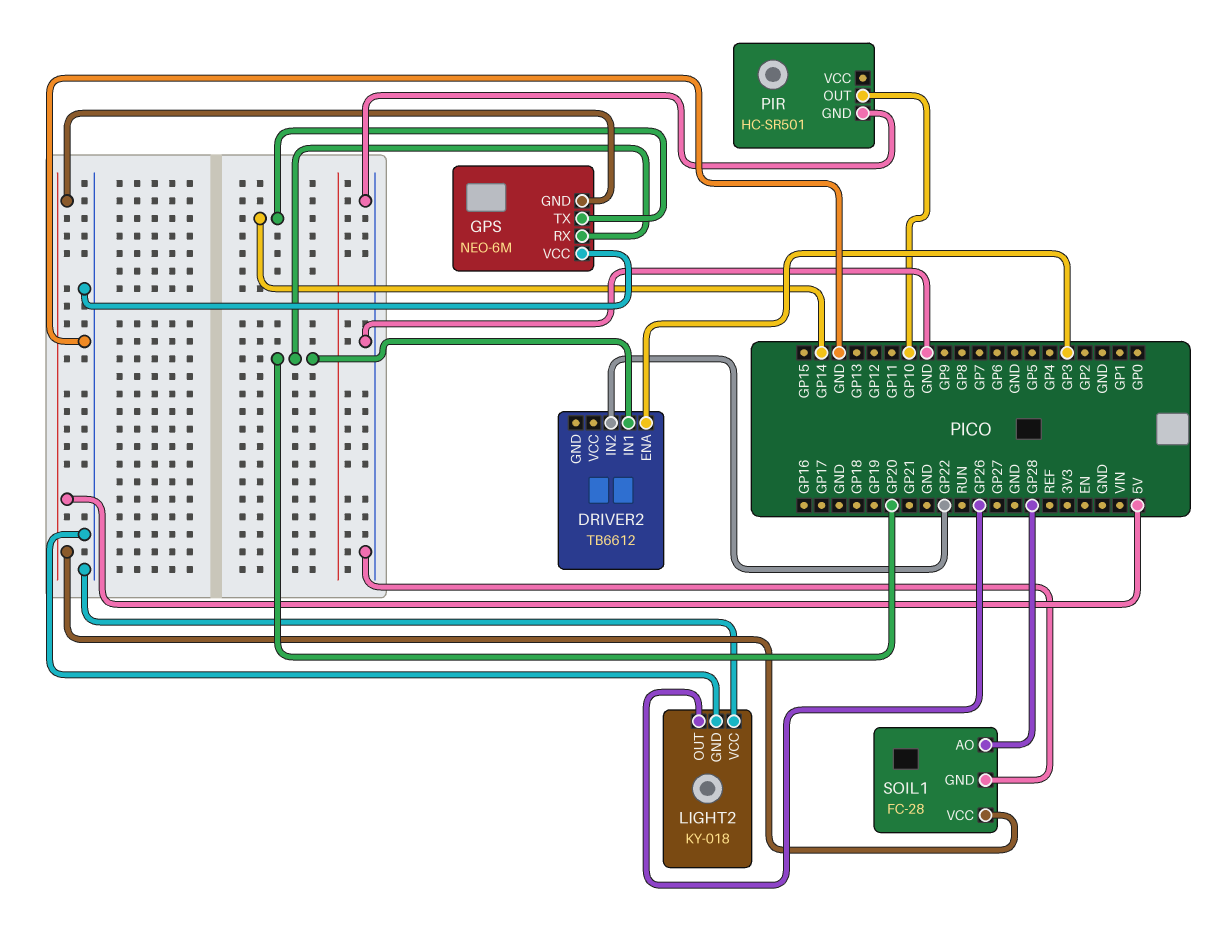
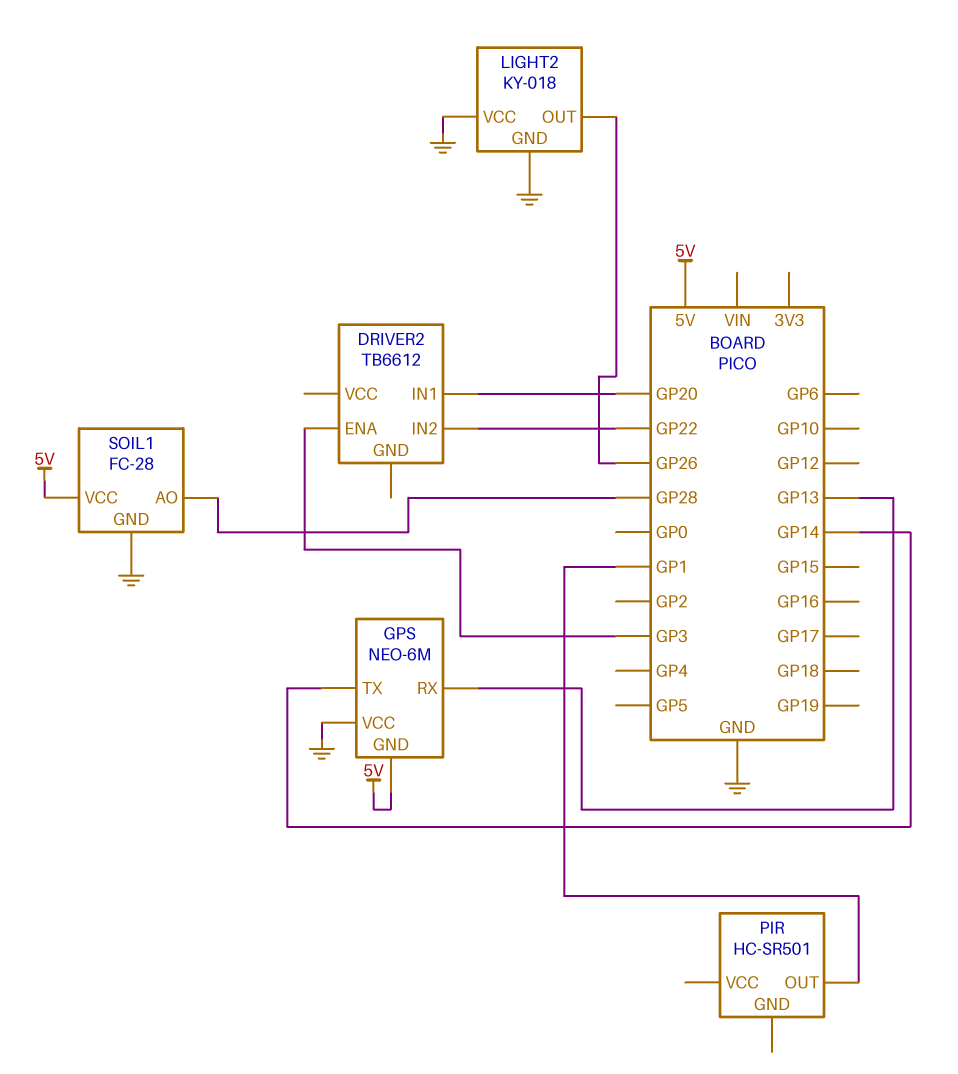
GPS pin RX: GP20 -> GP13
PIR pin GND: GND -> none
PIR pin OUT: GP10 -> GP1

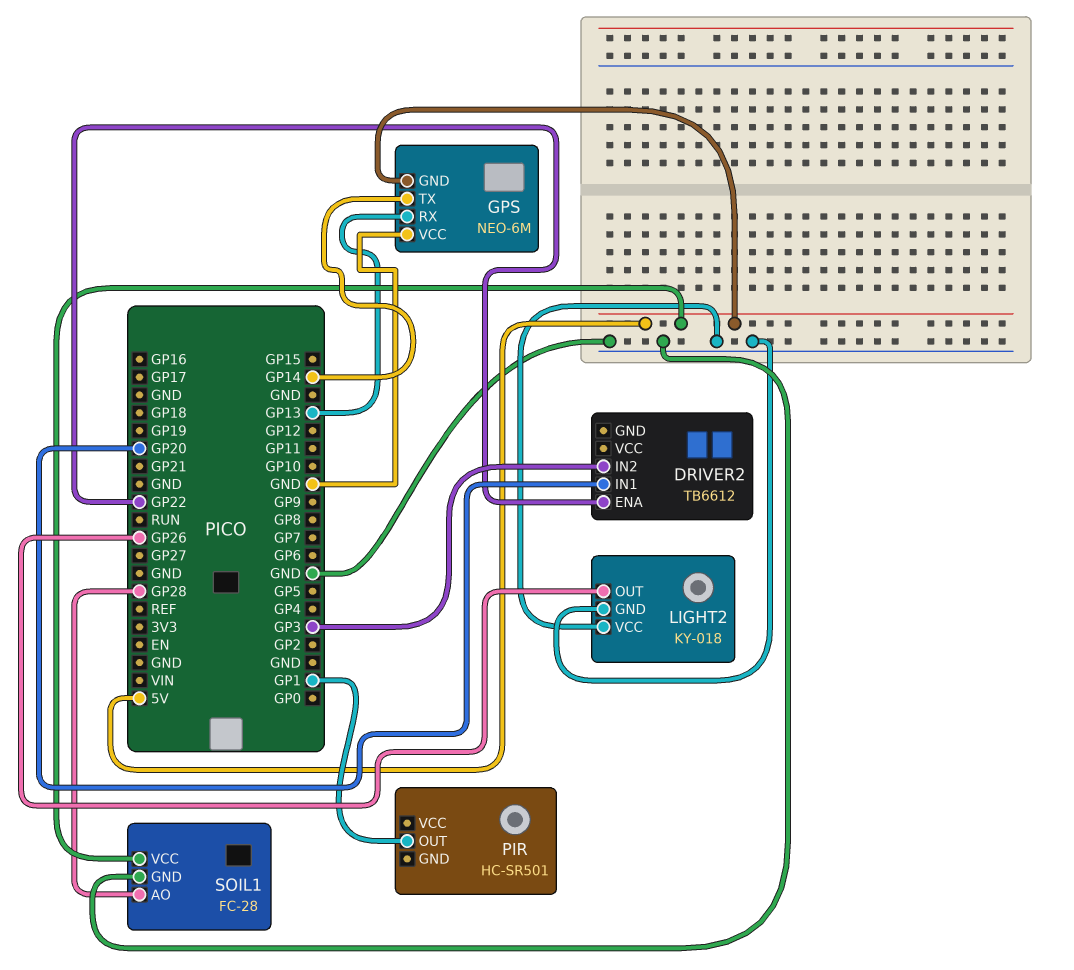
DRIVER2 pin ENA: GP3 -> GP22
DRIVER2 pin IN2: GP22 -> GP3

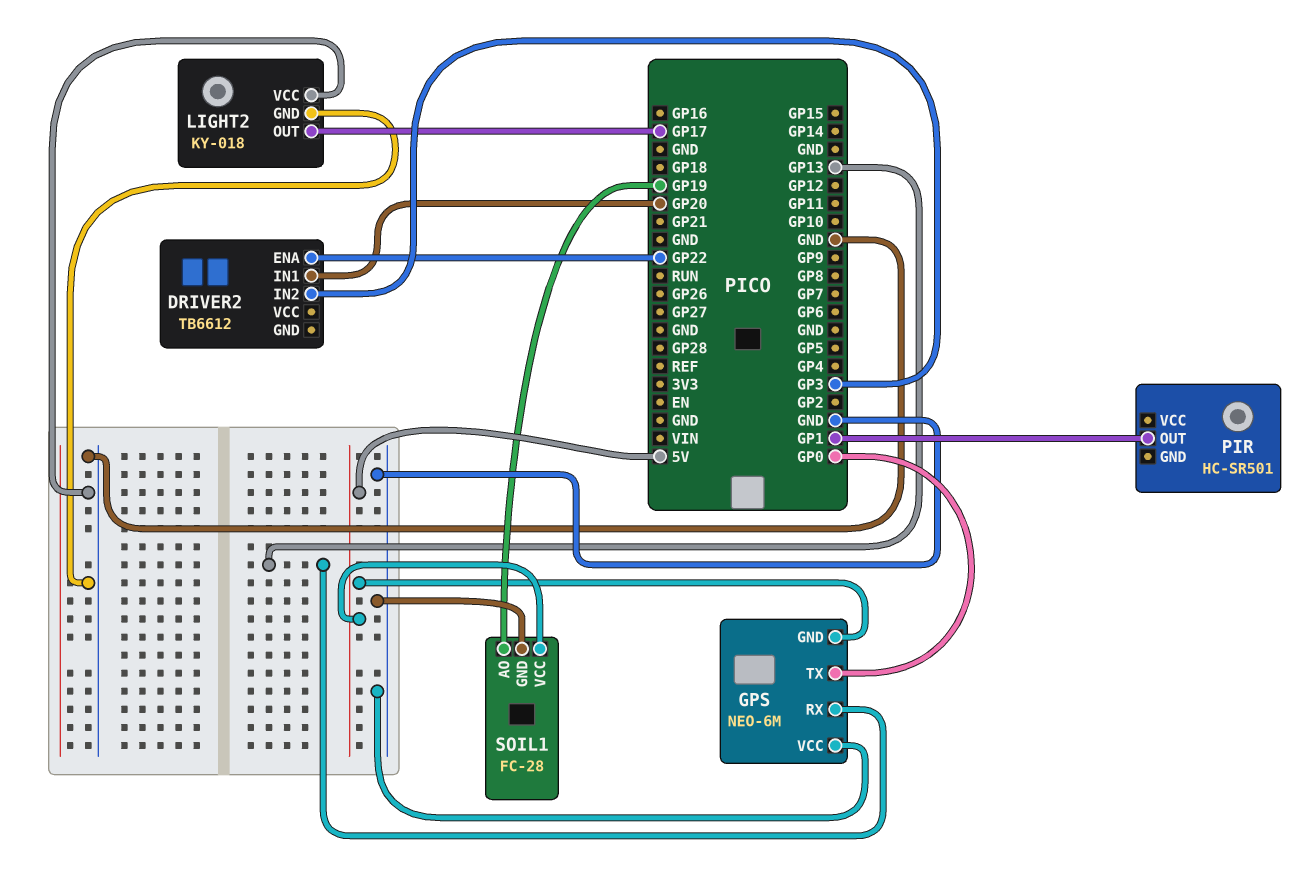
GPS pin TX: GP14 -> GP0
LIGHT2 pin OUT: GP26 -> GP17
SOIL1 pin AO: GP28 -> GP19

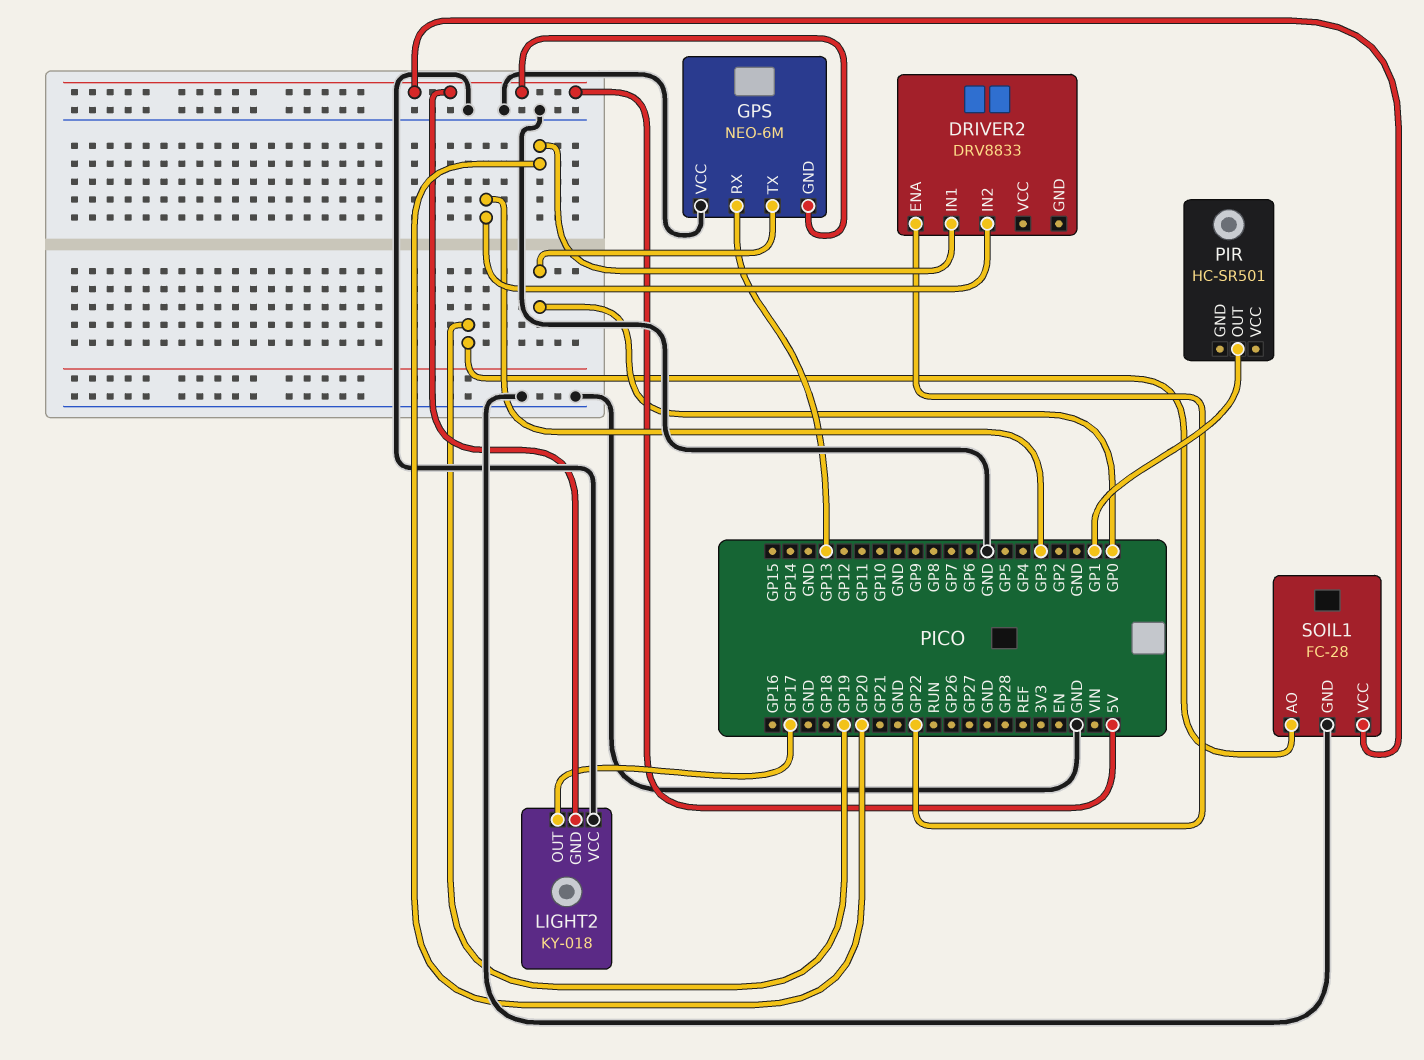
DRIVER2: TB6612 -> DRV8833
LIGHT2 pin GND: GND -> 5V

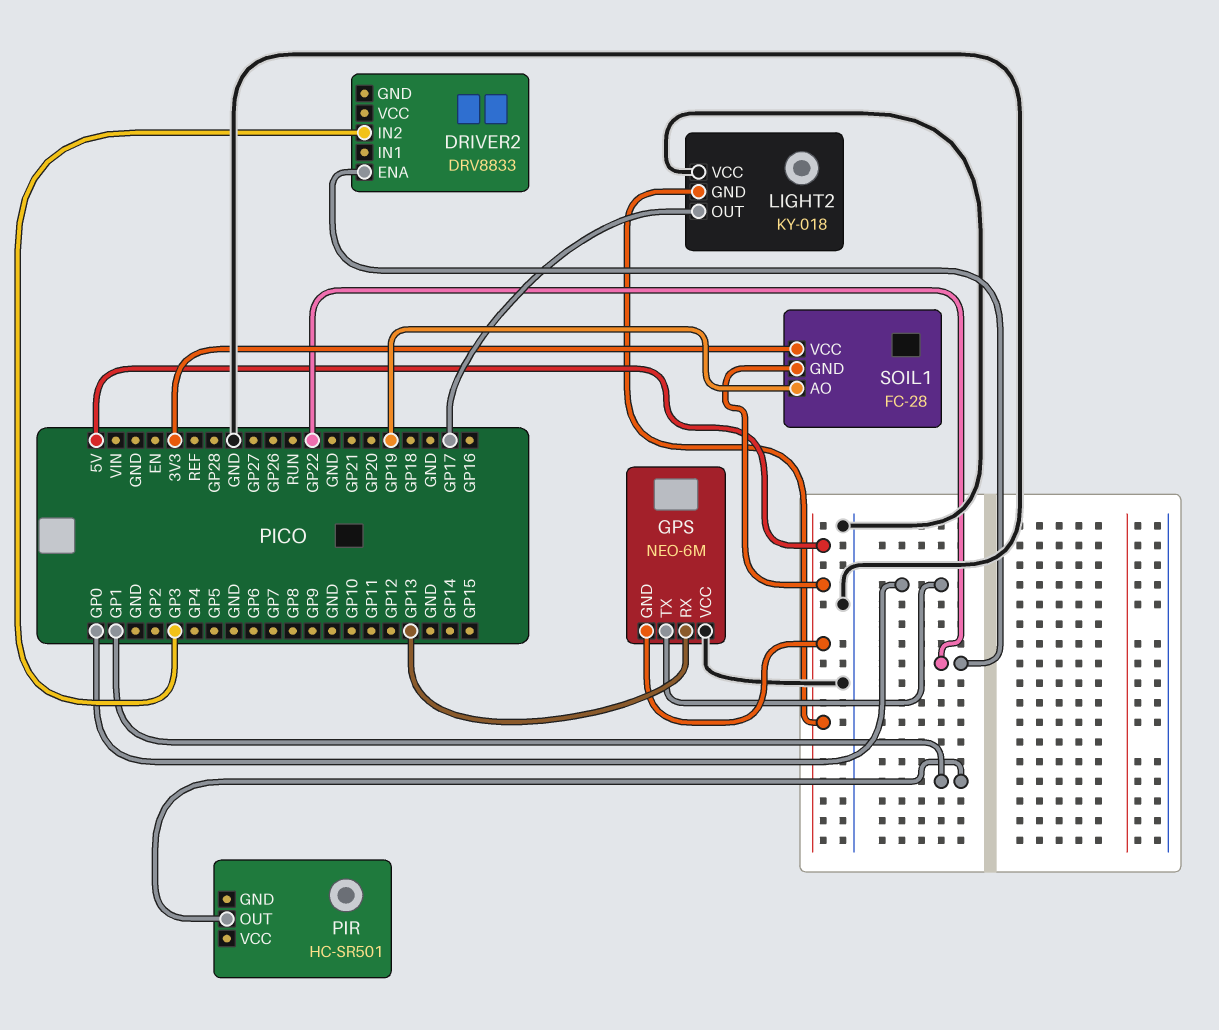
DRIVER2 pin IN1: GP20 -> none
SOIL1 pin GND: GND -> 5V
SOIL1 pin VCC: 5V -> 3V3

